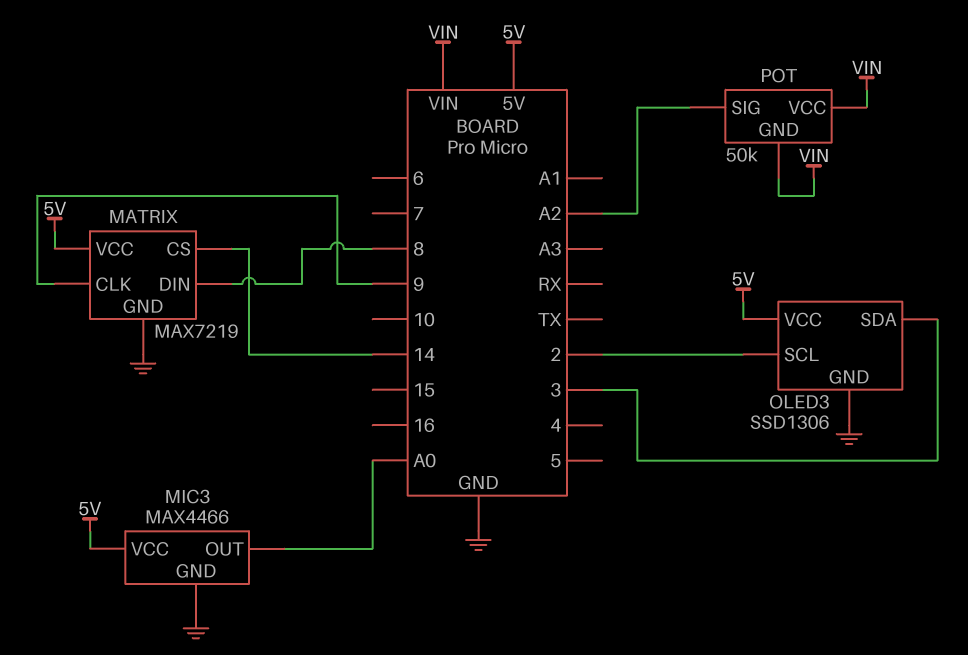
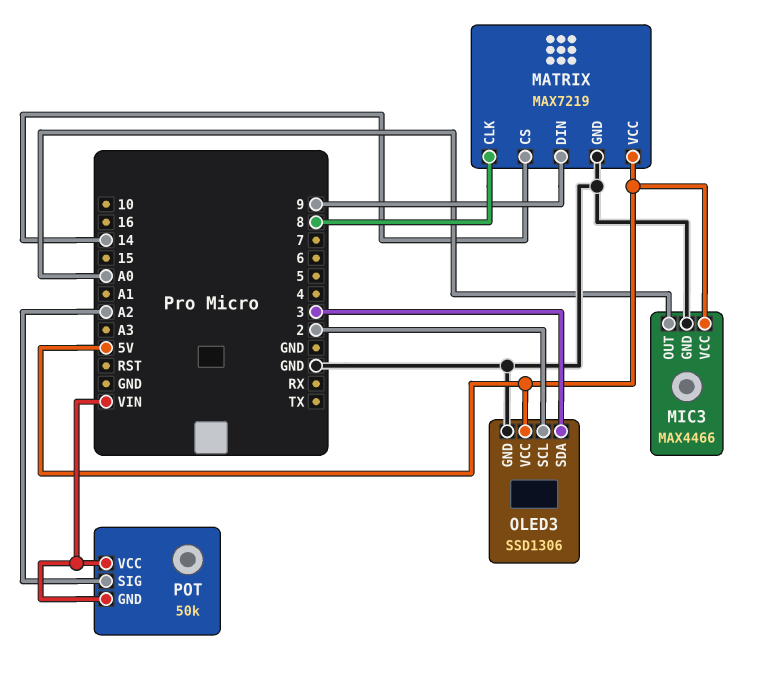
MATRIX pin CLK: 9 -> 8
MATRIX pin DIN: 8 -> 9

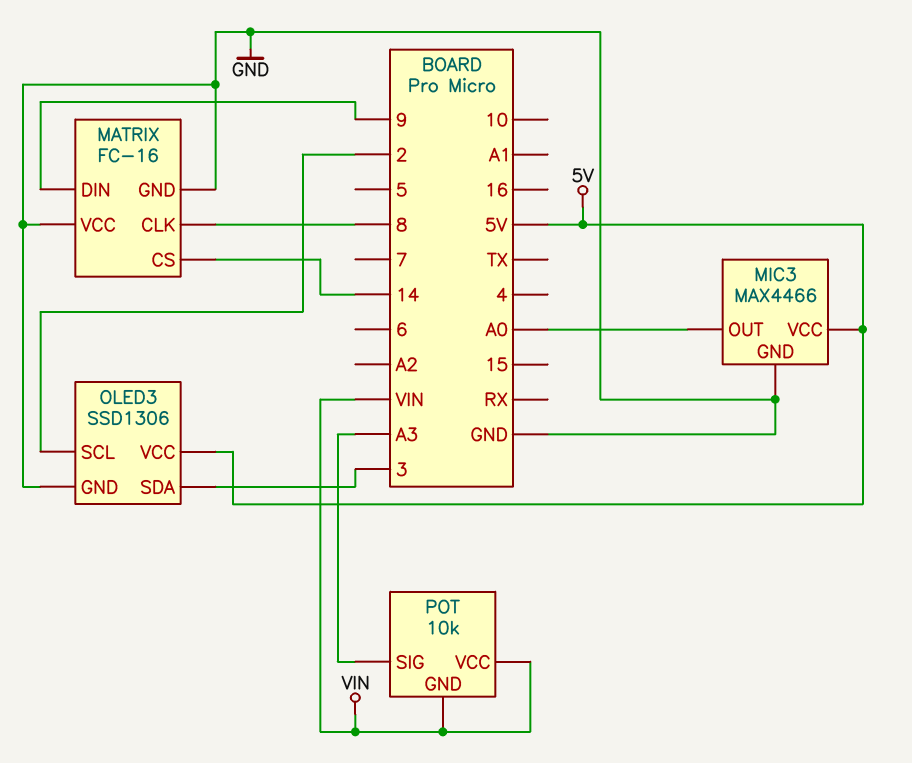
MATRIX: MAX7219 -> FC-16
MATRIX pin VCC: 5V -> GND
POT: 50k -> 10k
POT pin SIG: A2 -> A3

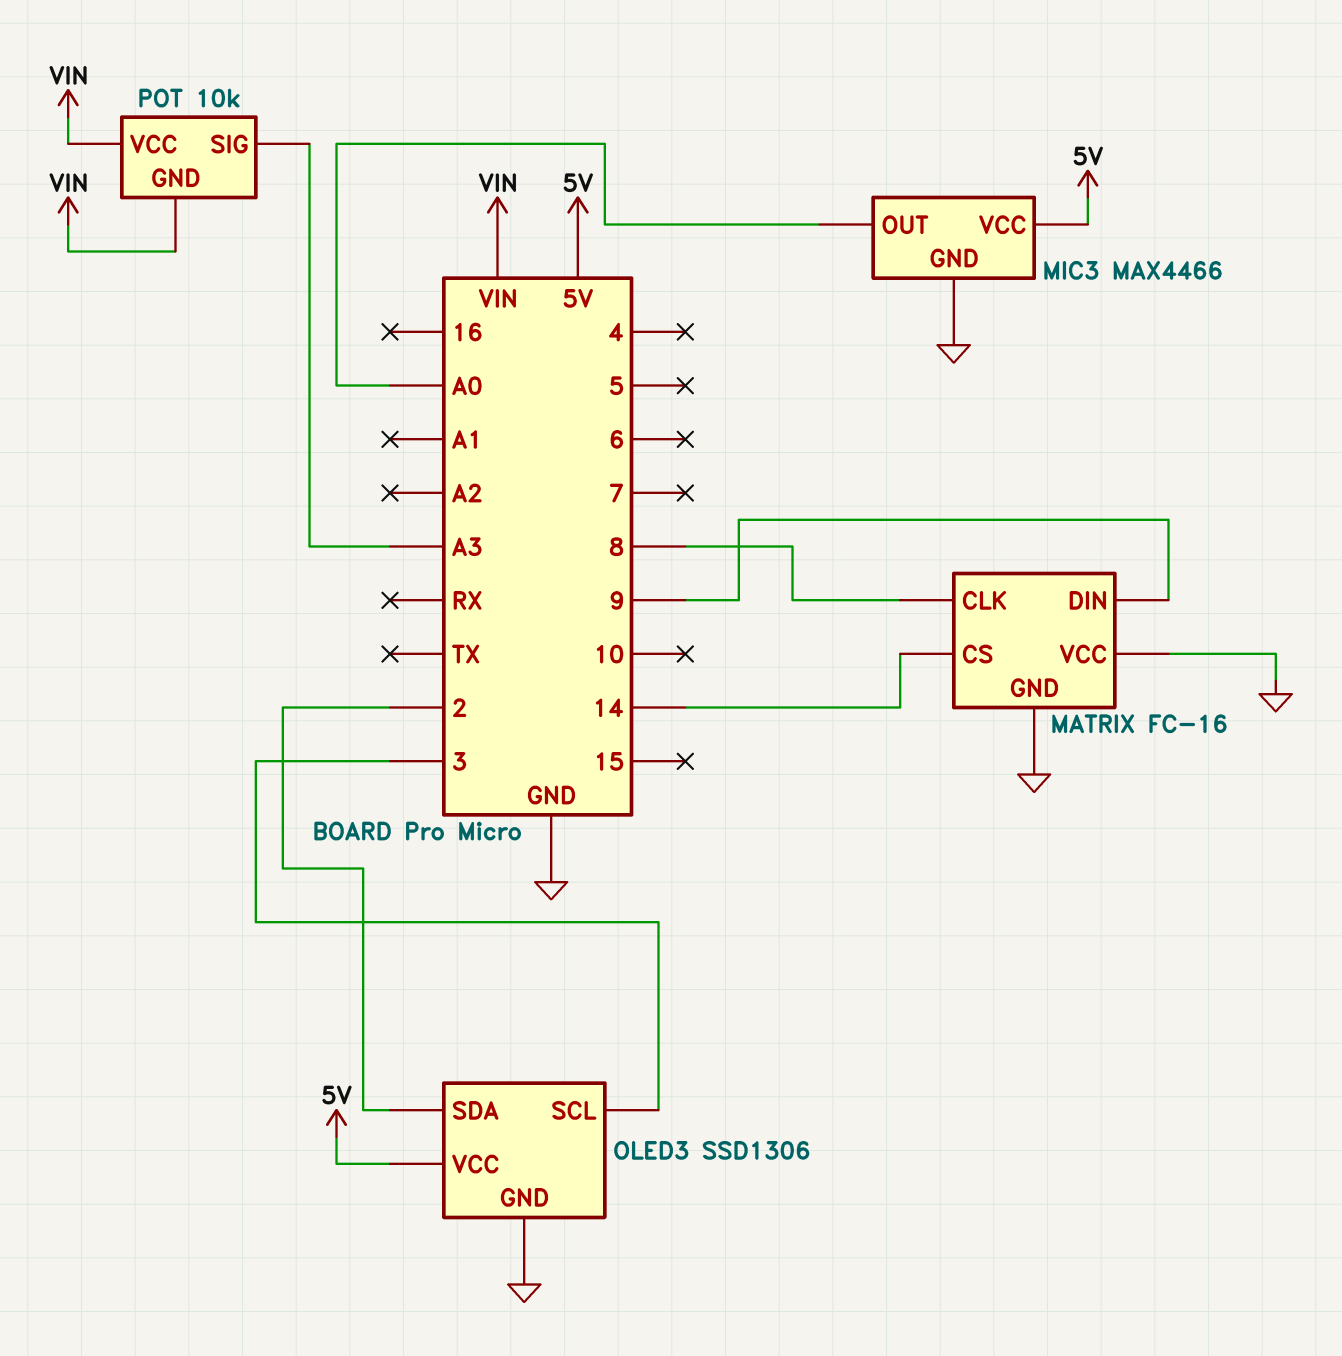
OLED3 pin SCL: 2 -> 3
OLED3 pin SDA: 3 -> 2

